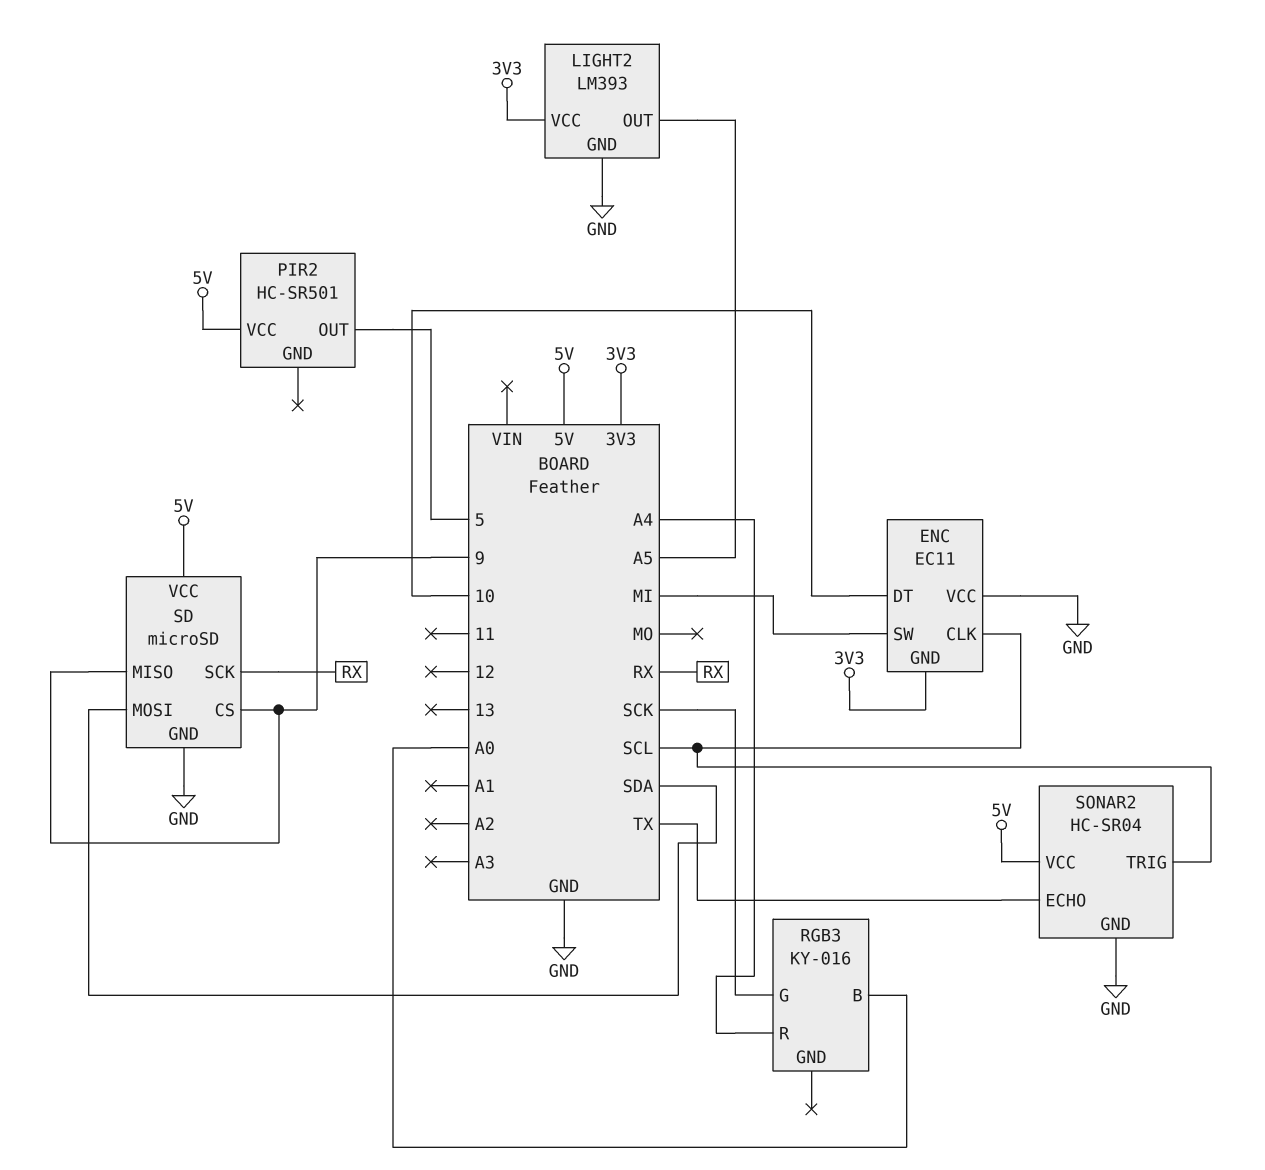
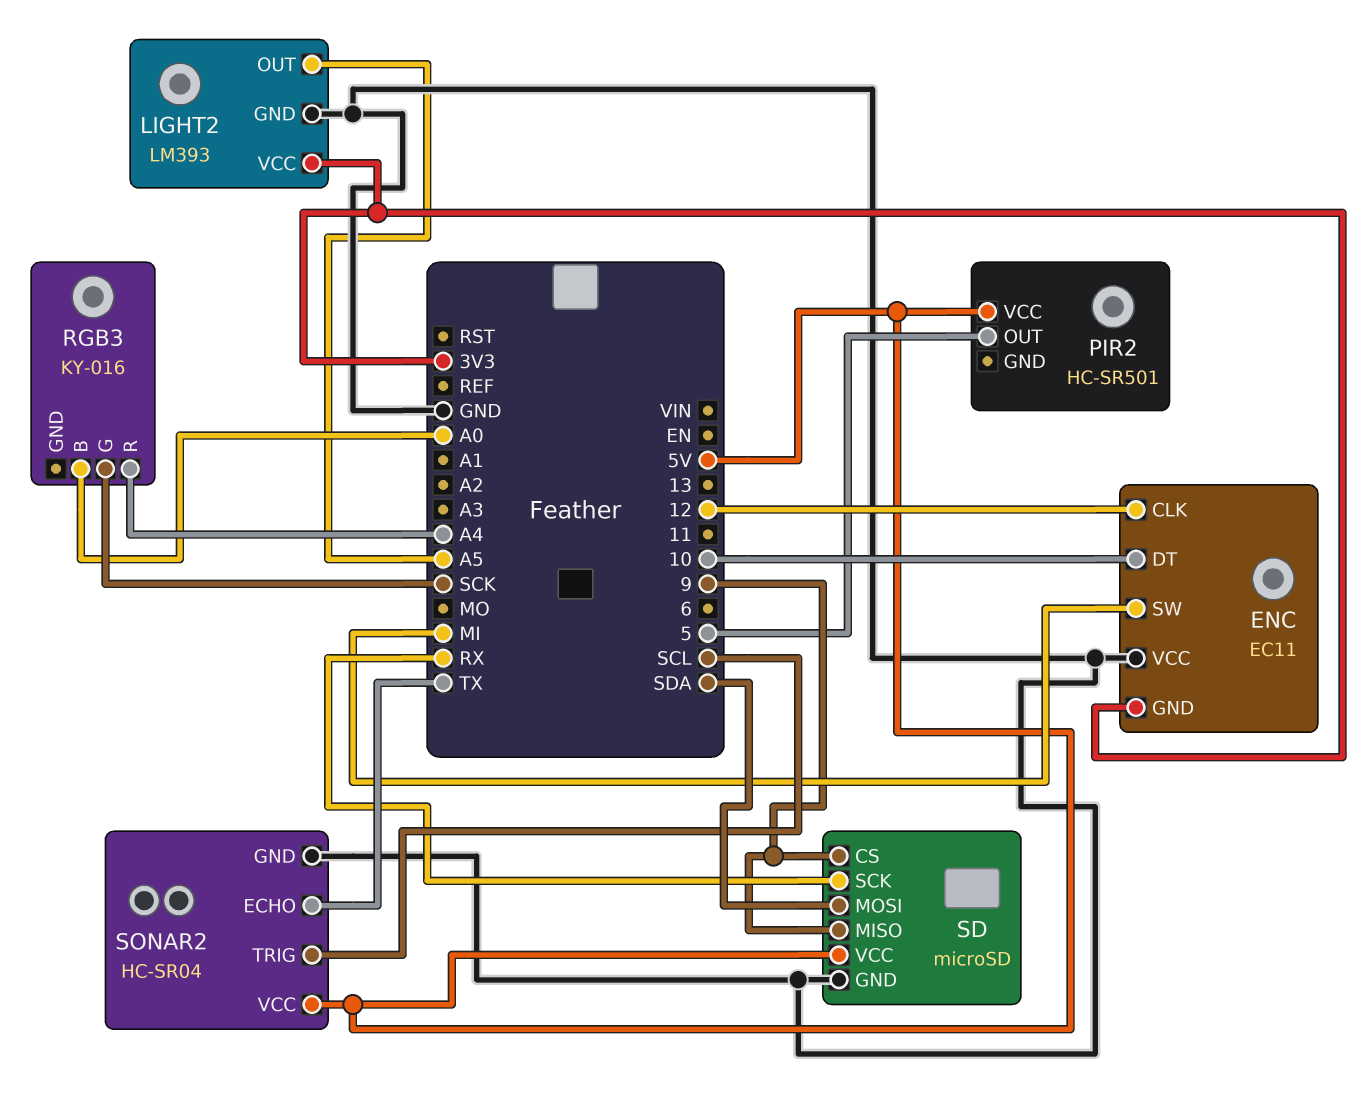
ENC pin CLK: SCL -> 12

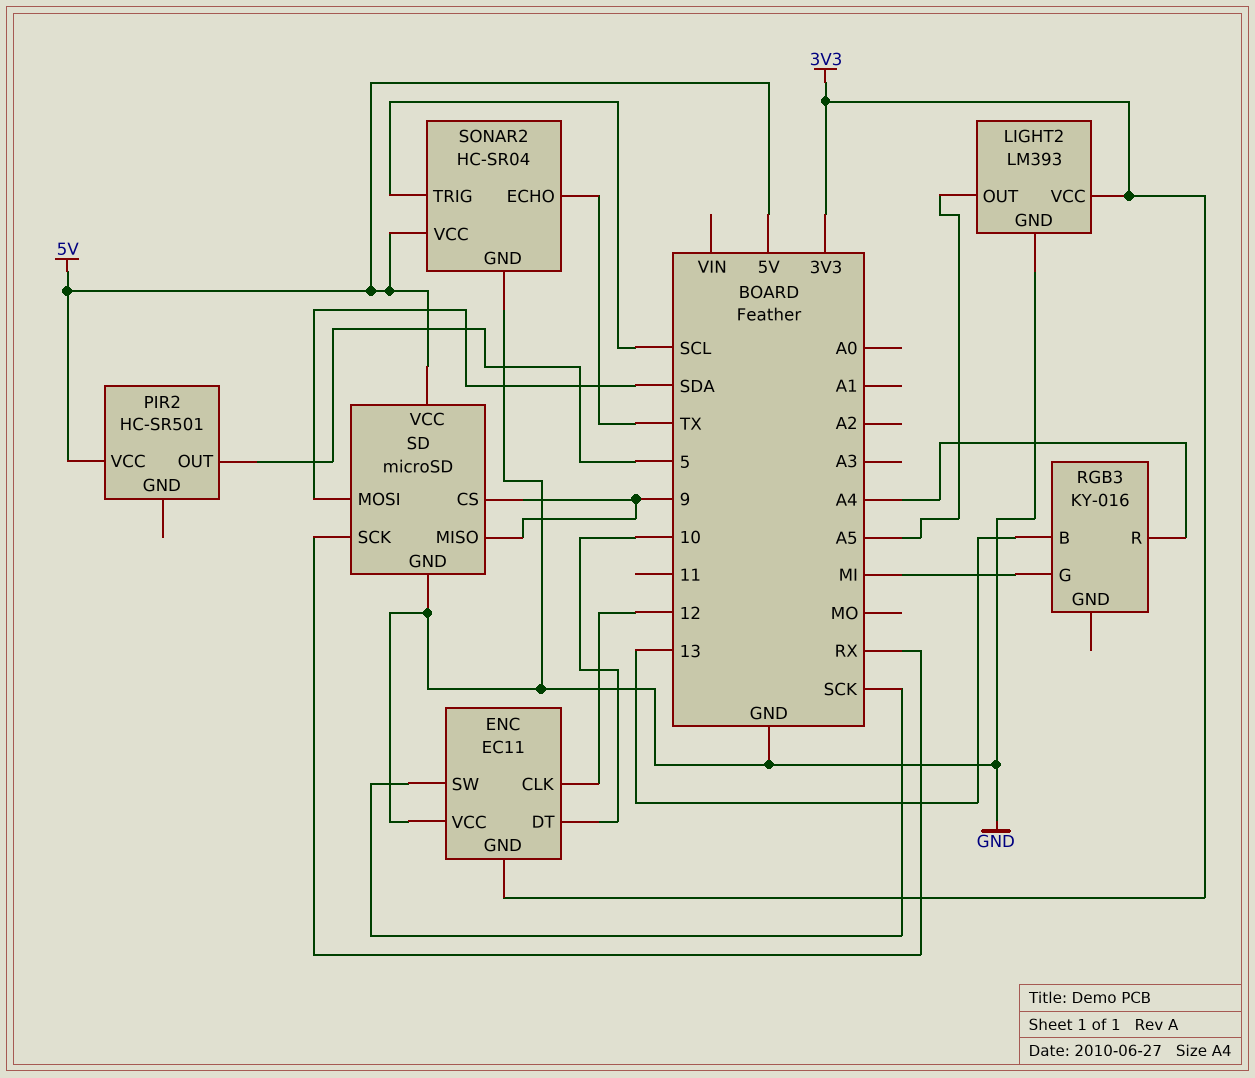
ENC pin SW: MI -> SCK
RGB3 pin B: A0 -> 13
RGB3 pin G: SCK -> MI

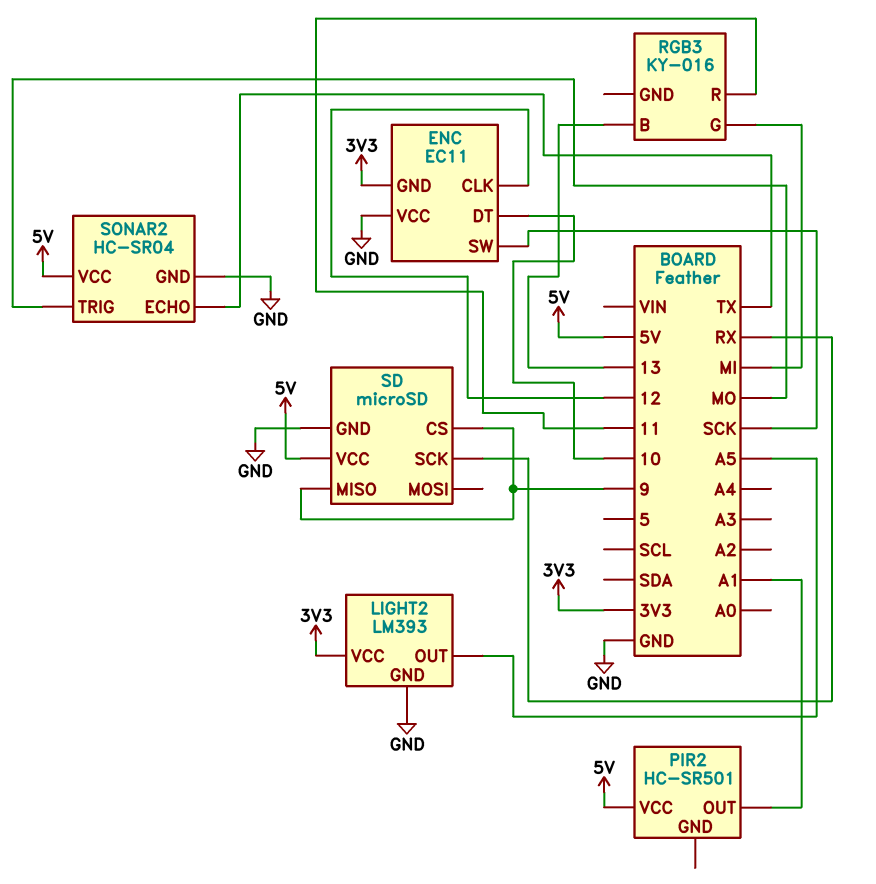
PIR2 pin OUT: 5 -> A1
RGB3 pin R: A4 -> 11
SD pin MOSI: SDA -> none
SONAR2 pin TRIG: SCL -> MO

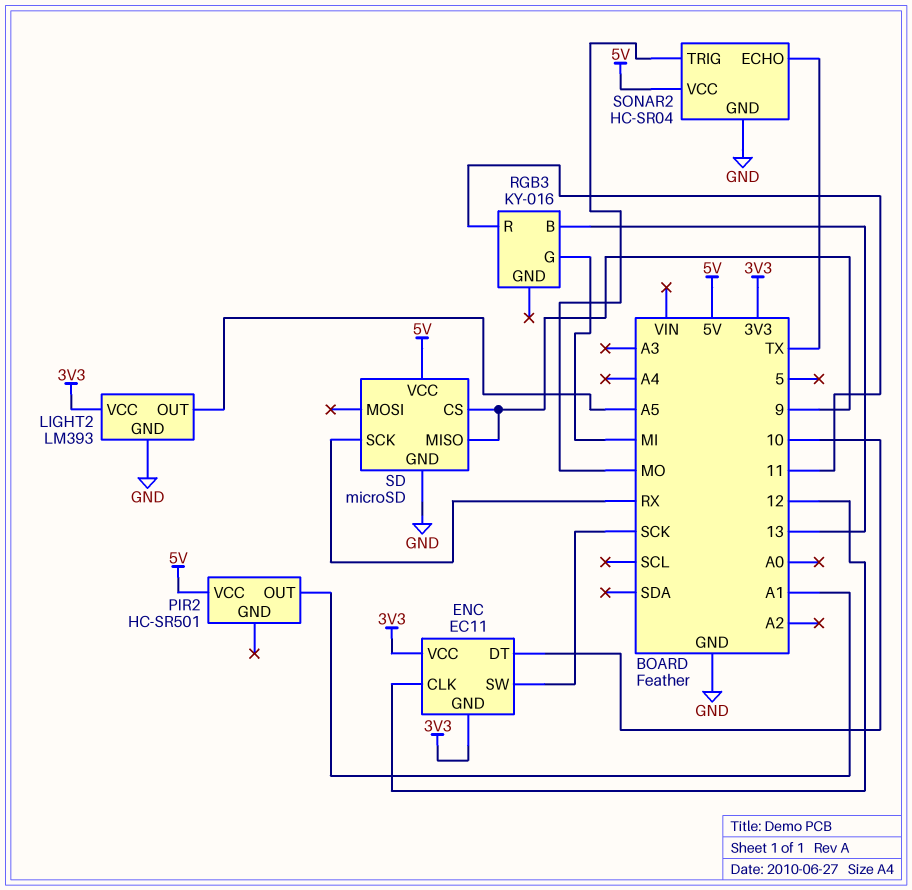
ENC pin VCC: GND -> 3V3

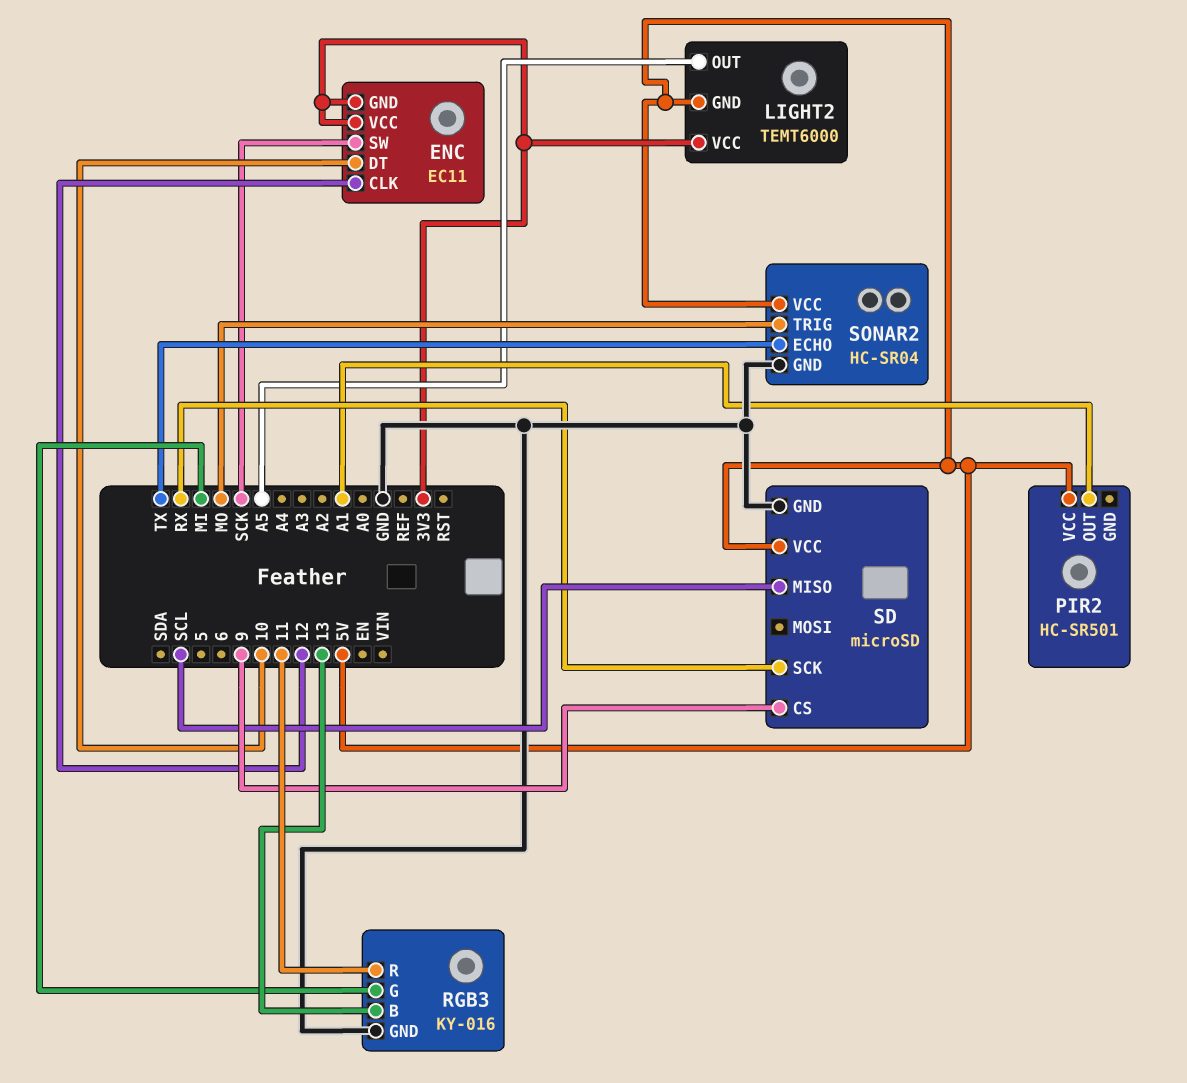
LIGHT2: LM393 -> TEMT6000
LIGHT2 pin GND: GND -> 5V
RGB3 pin GND: none -> GND
SD pin MISO: 9 -> SCL

